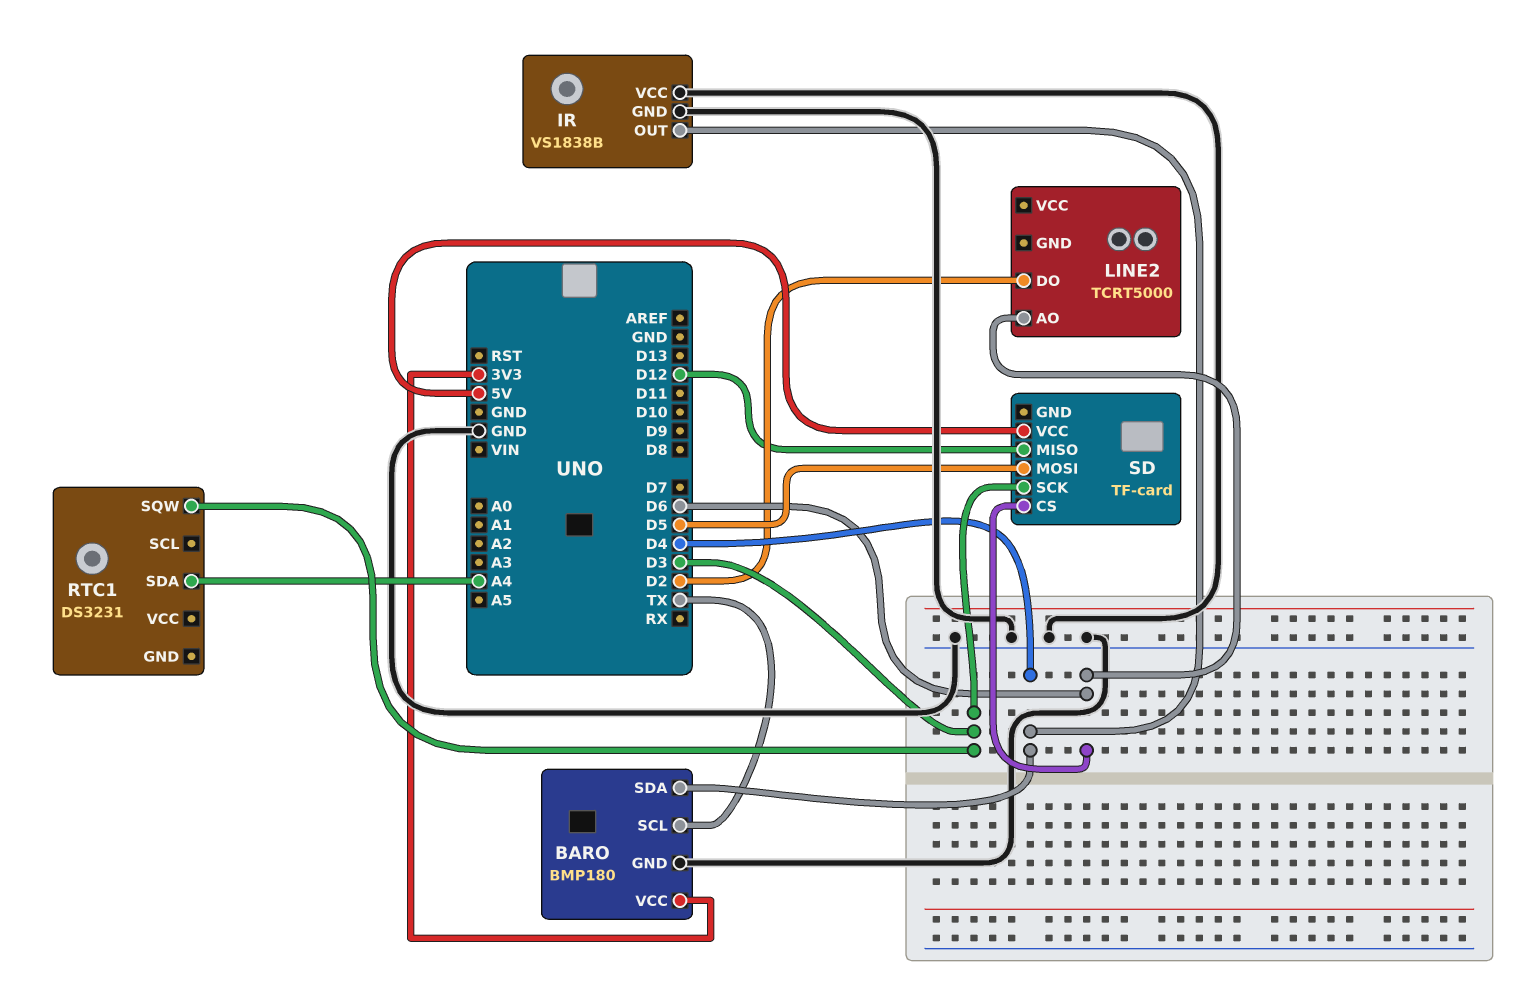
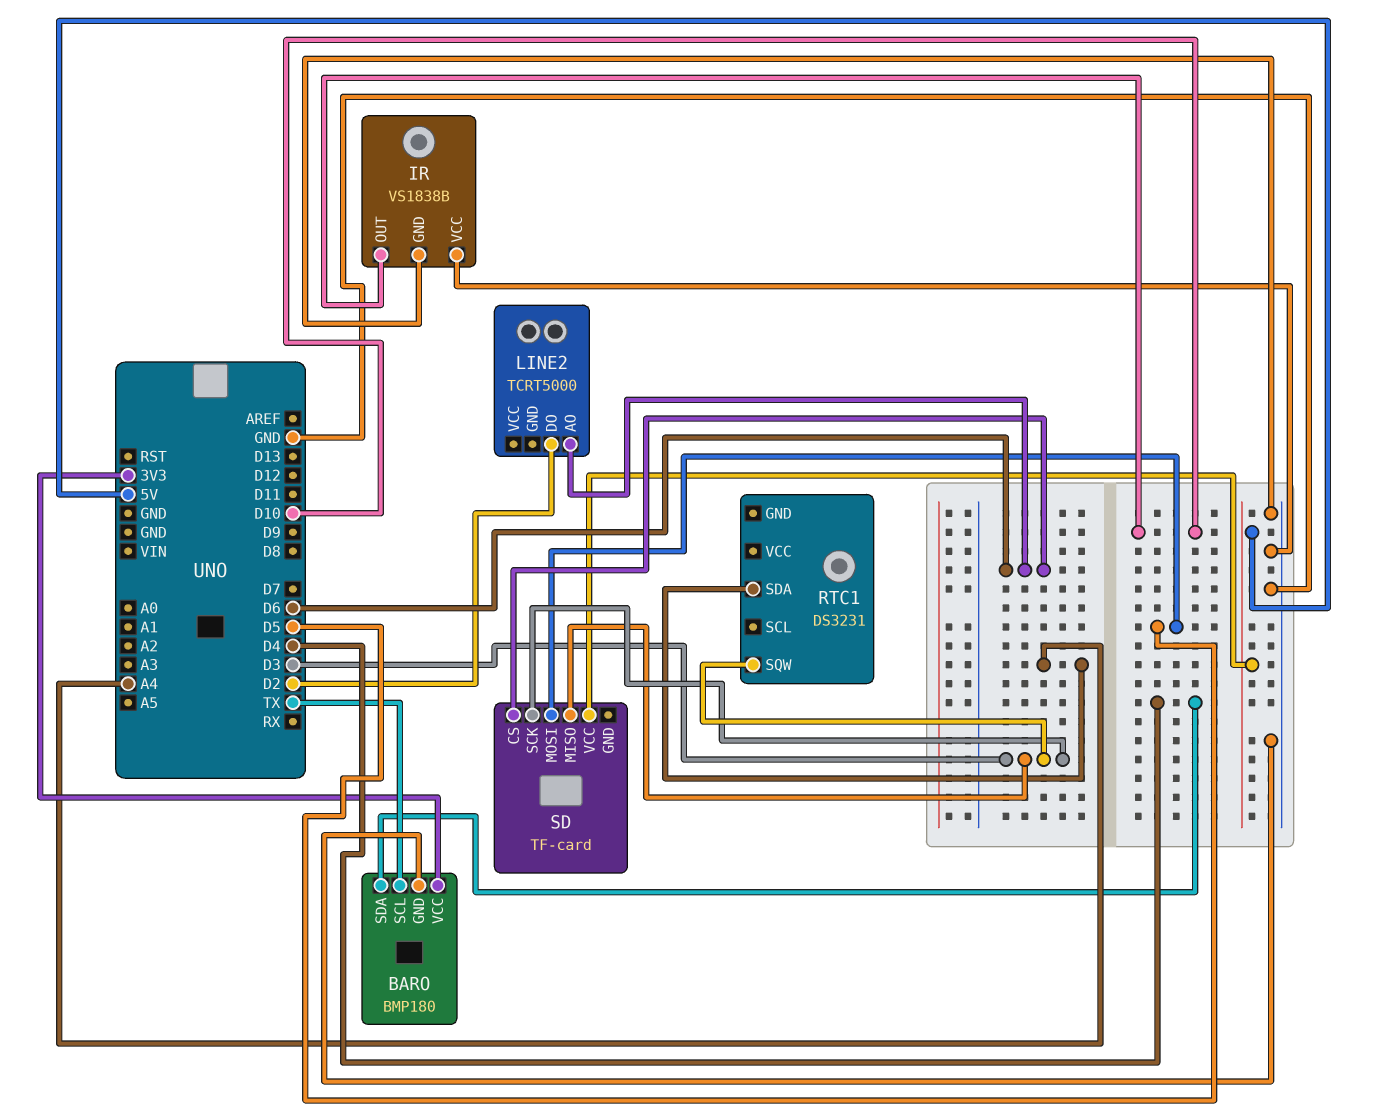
IR pin OUT: D4 -> D10
SD pin MISO: D12 -> D3

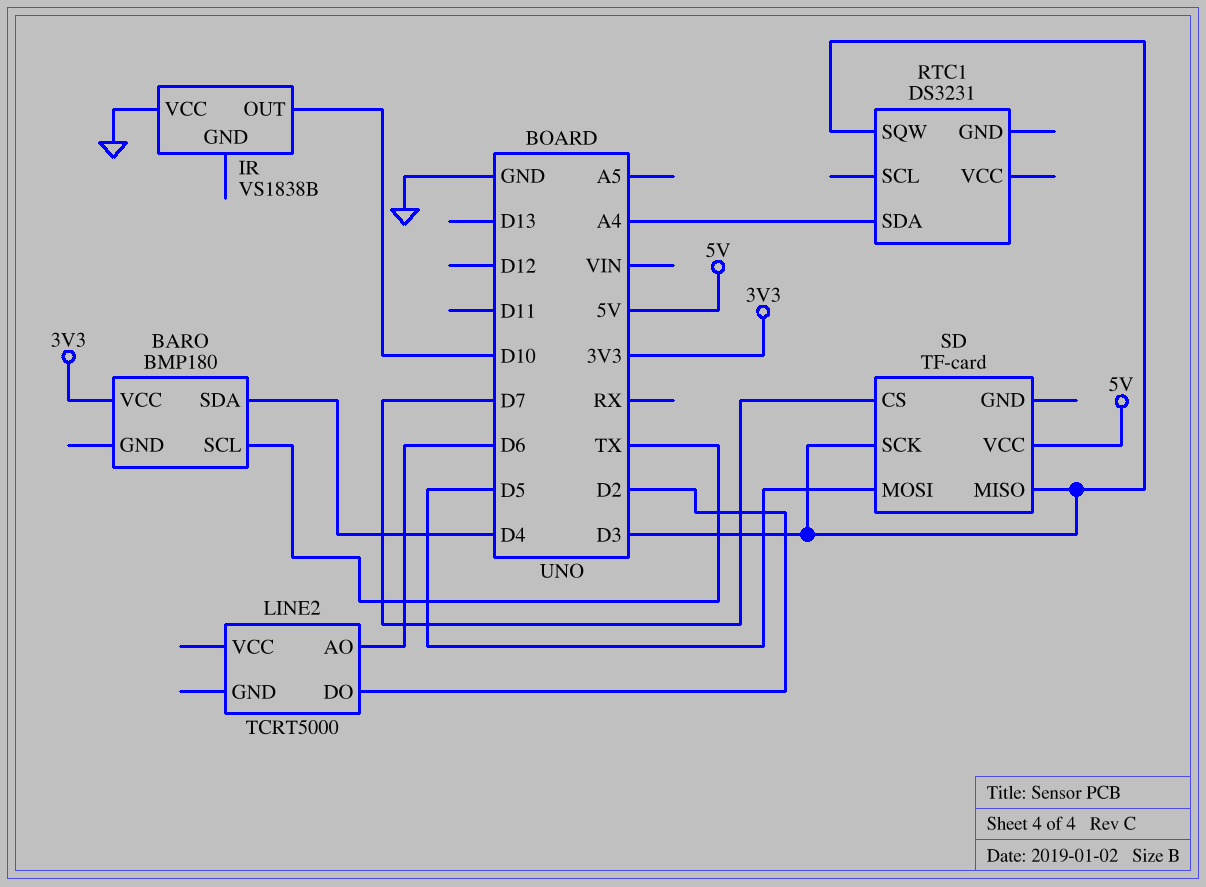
BARO pin GND: GND -> none
IR pin GND: GND -> none
SD pin CS: D6 -> D7

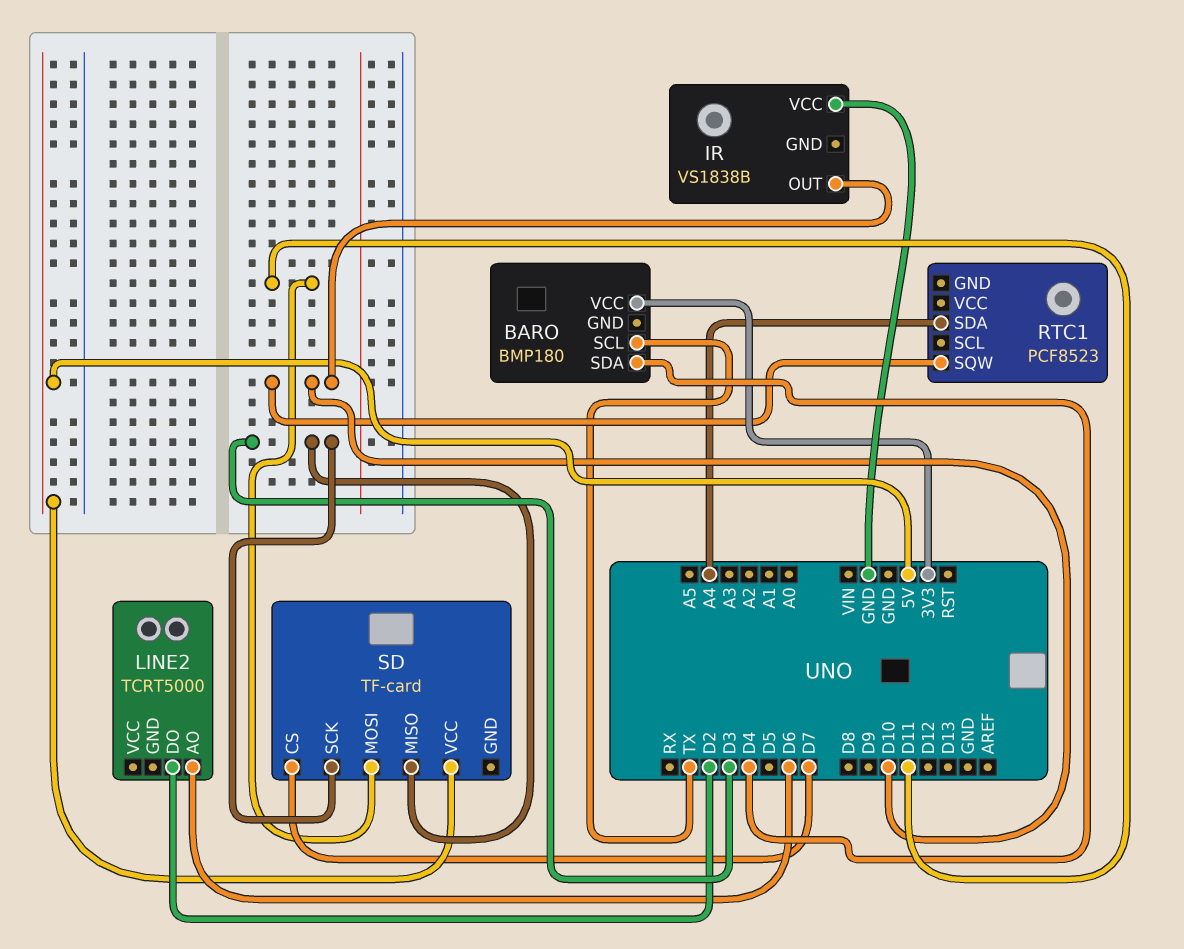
RTC1: DS3231 -> PCF8523
RTC1 pin SQW: D3 -> D10
SD pin MOSI: D5 -> D11

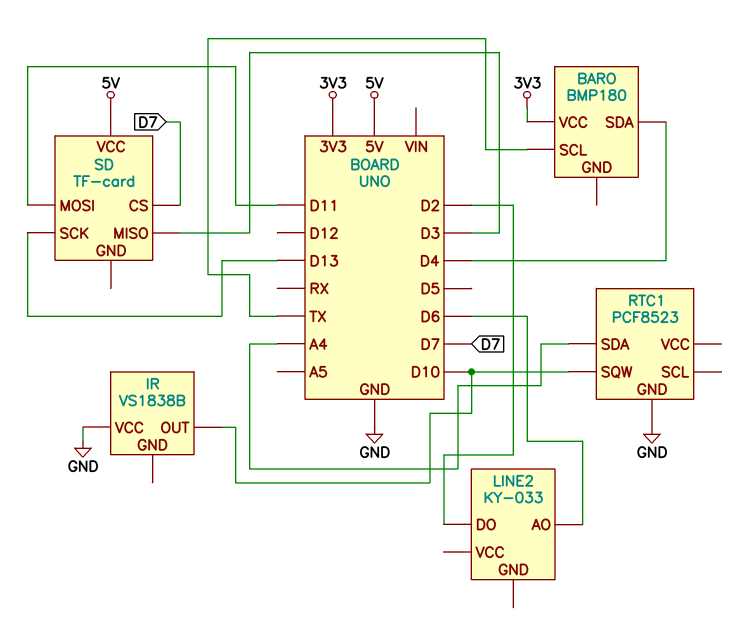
LINE2: TCRT5000 -> KY-033
RTC1 pin GND: none -> GND
SD pin SCK: D3 -> D13

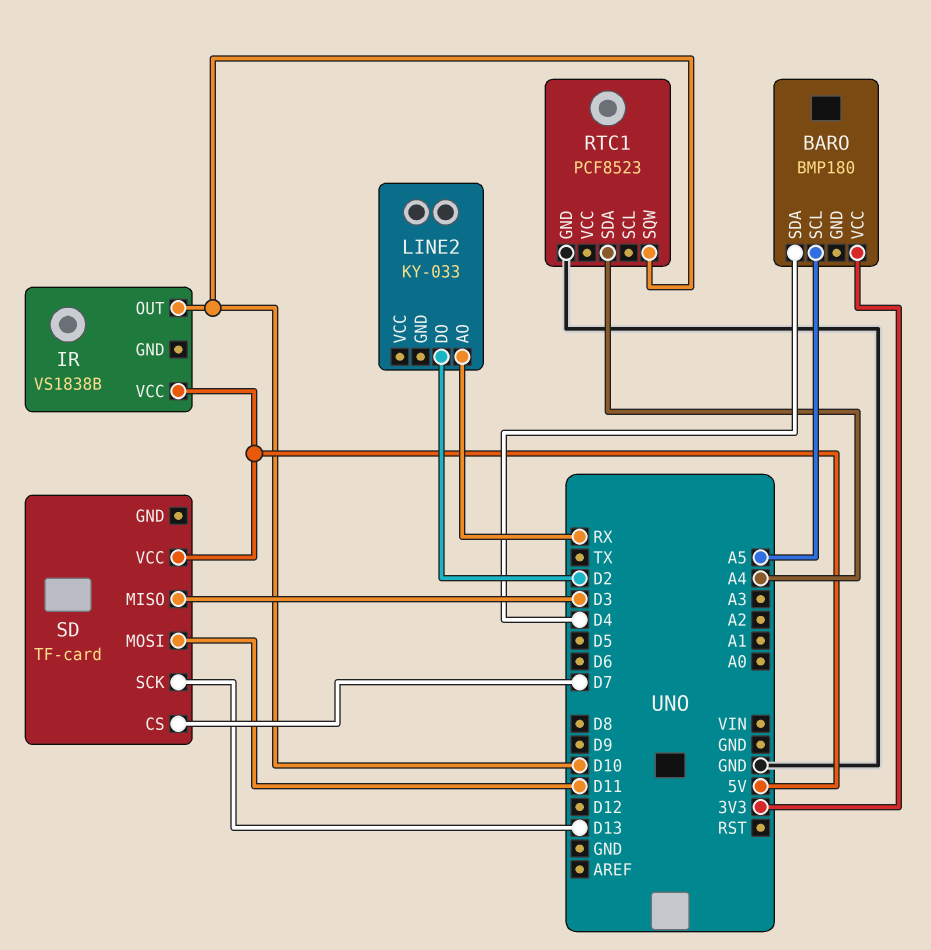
BARO pin SCL: TX -> A5
IR pin VCC: GND -> 5V
LINE2 pin AO: D6 -> RX

